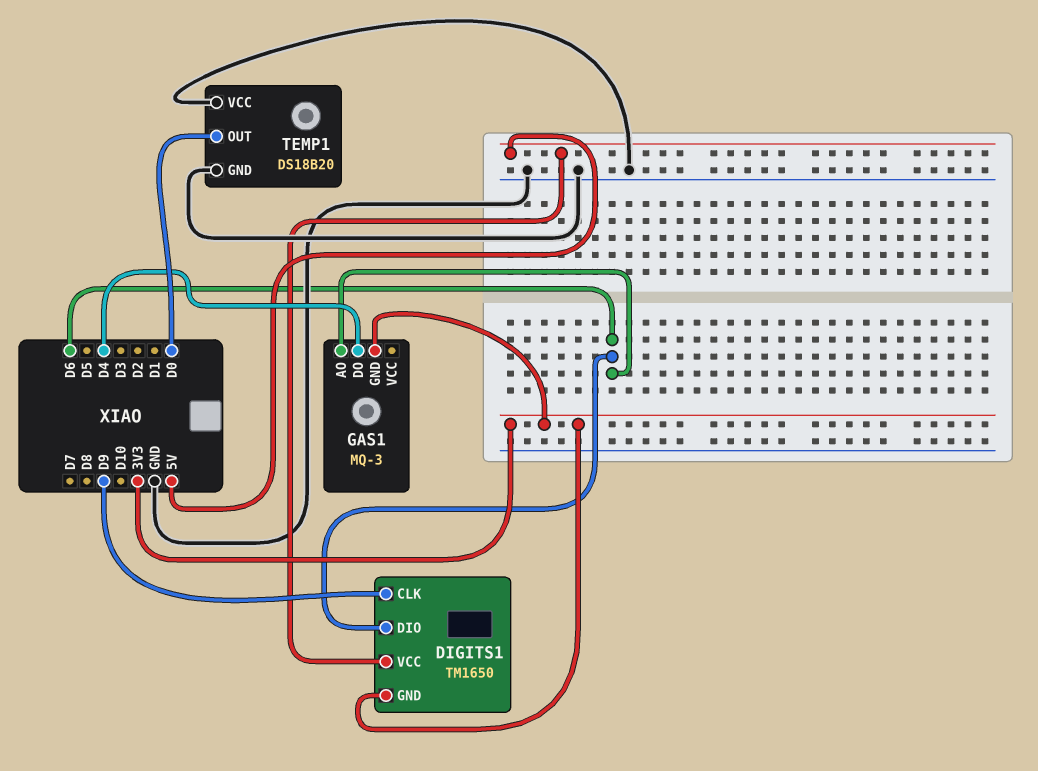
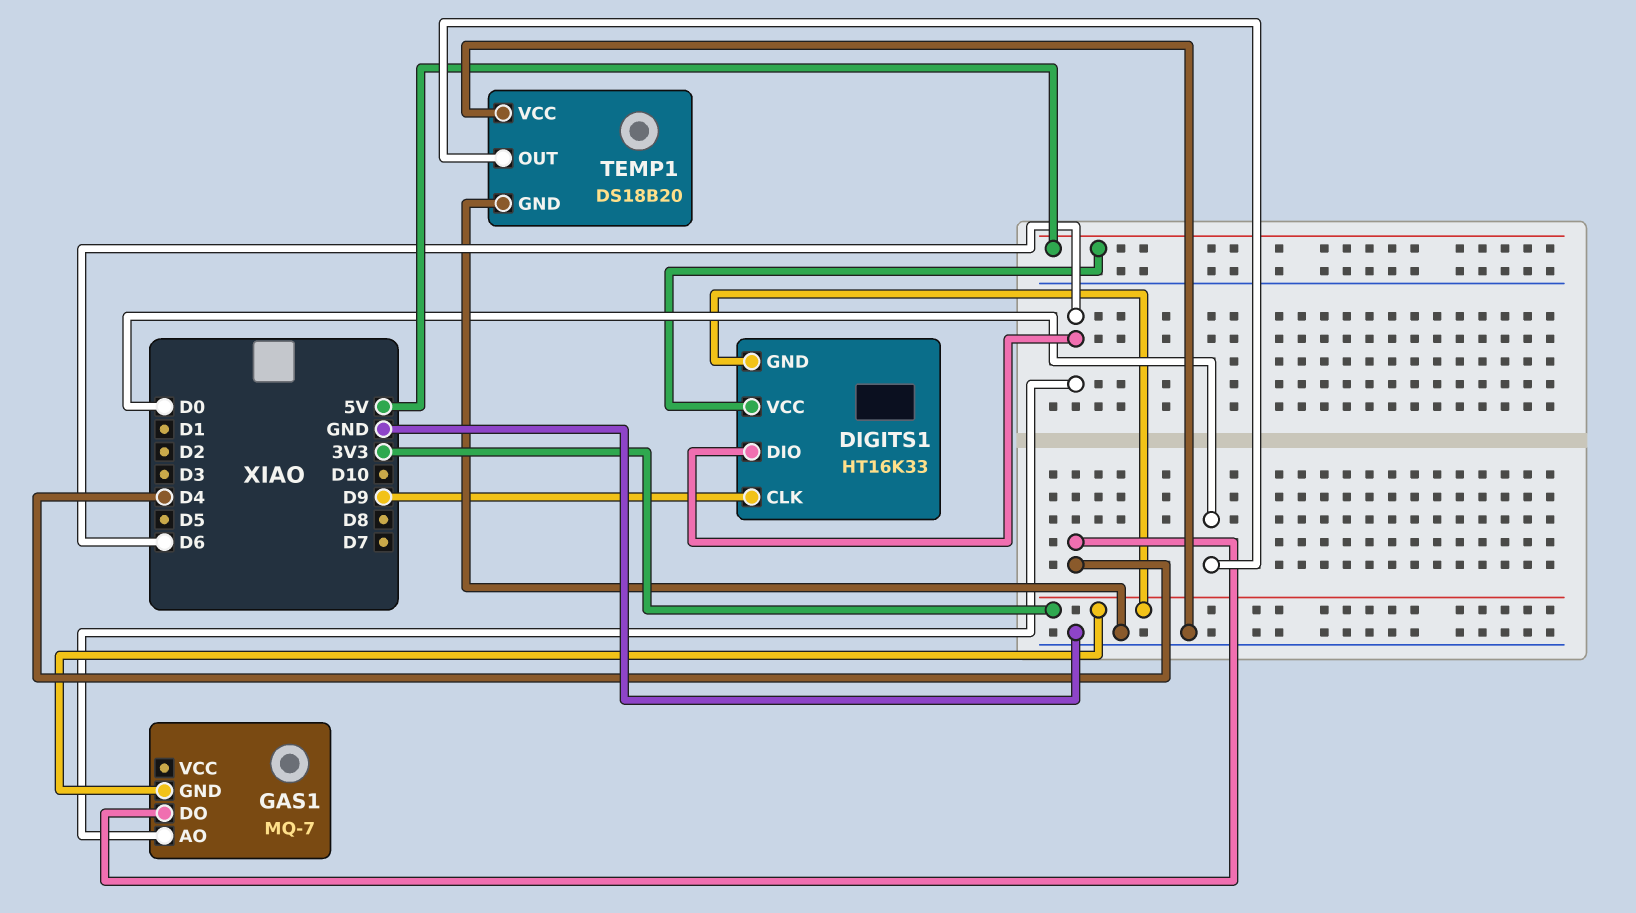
DIGITS1: TM1650 -> HT16K33
GAS1: MQ-3 -> MQ-7

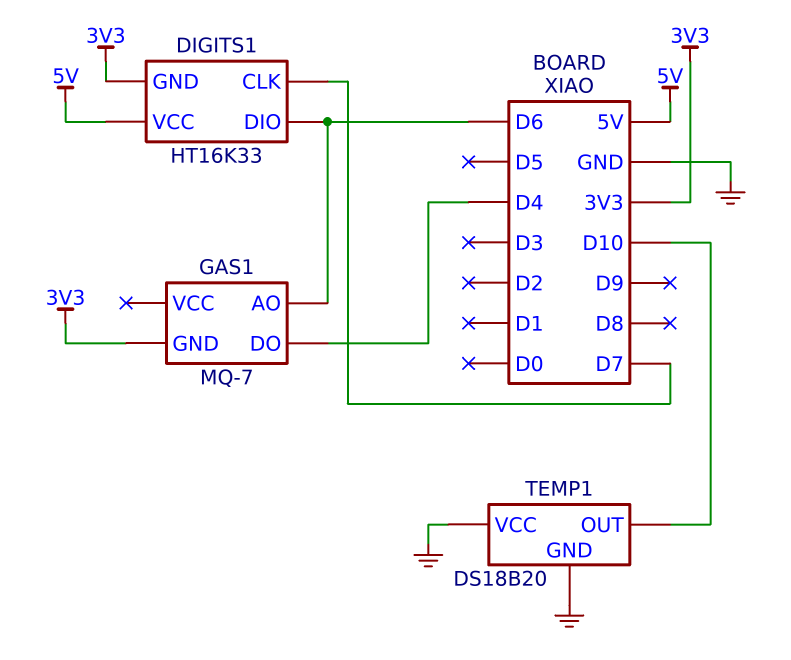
DIGITS1 pin CLK: D9 -> D7
TEMP1 pin OUT: D0 -> D10

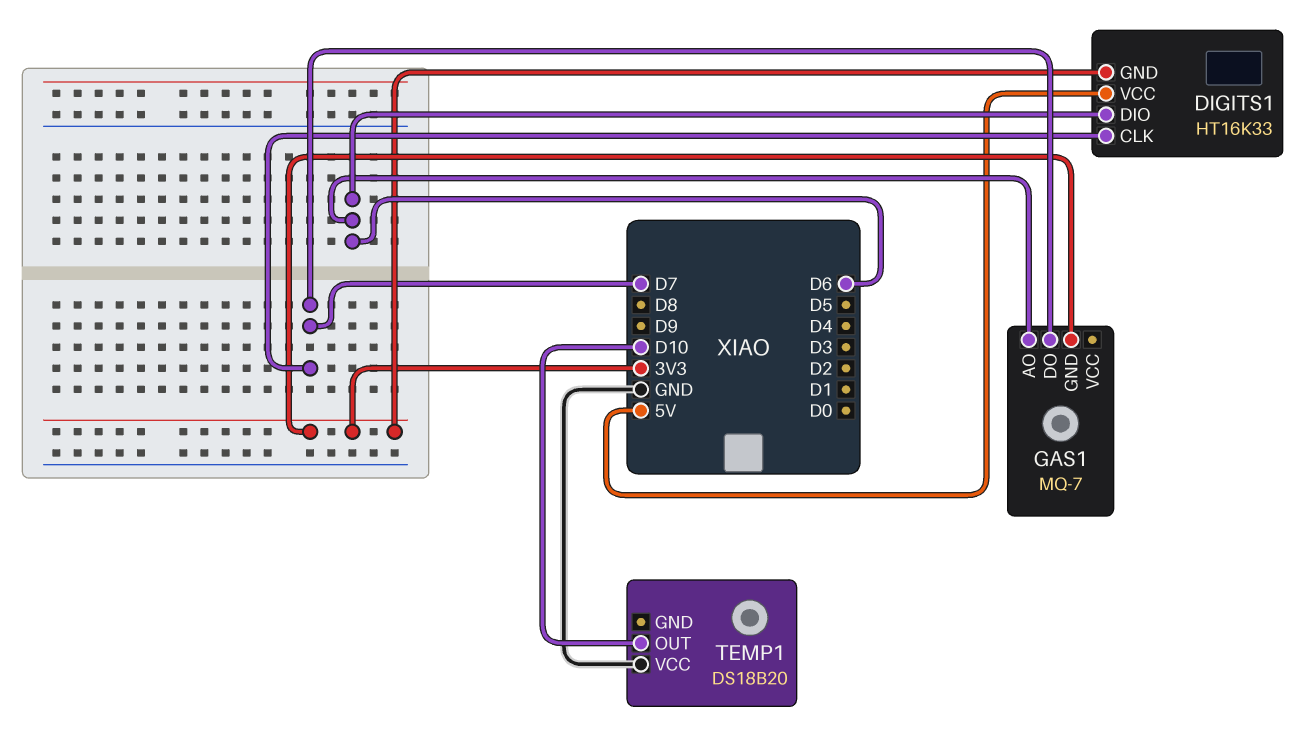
GAS1 pin DO: D4 -> D7
TEMP1 pin GND: GND -> none

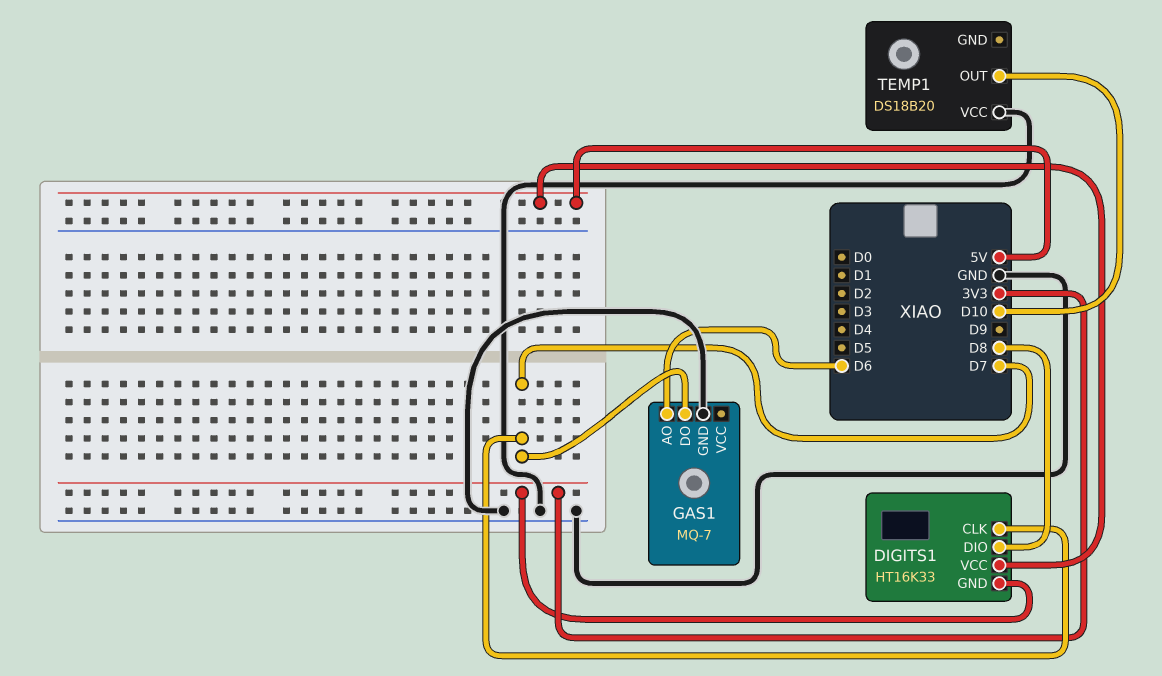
DIGITS1 pin DIO: D6 -> D8
GAS1 pin GND: 3V3 -> GND

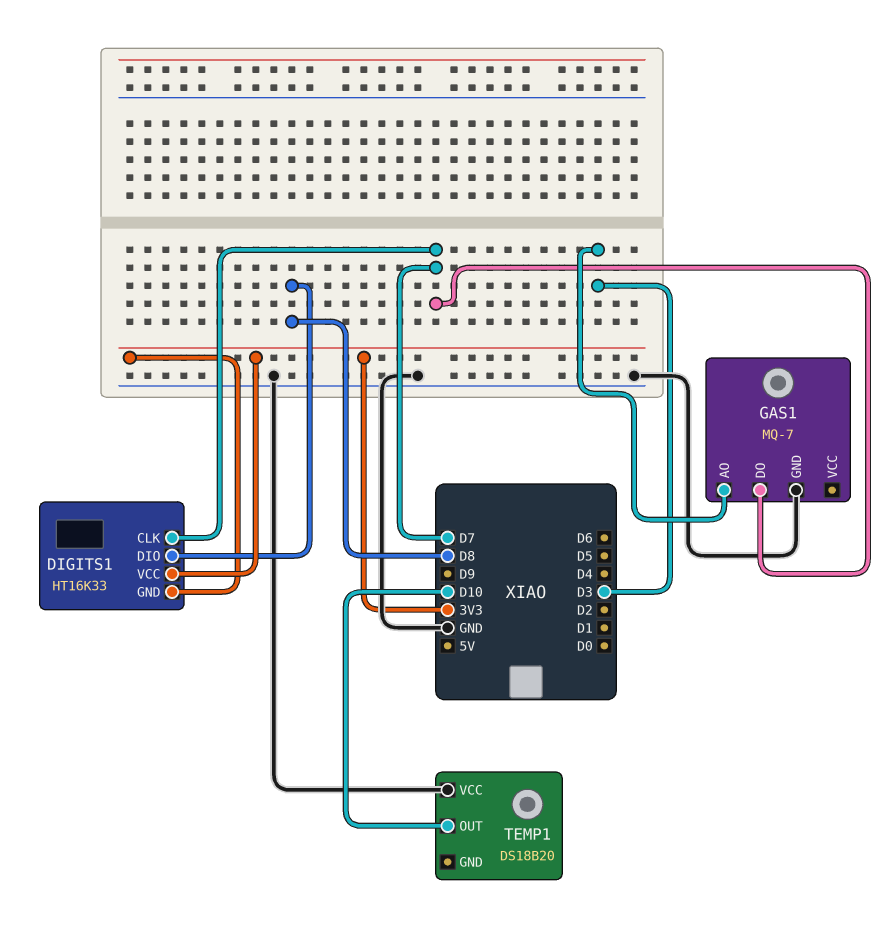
DIGITS1 pin VCC: 5V -> 3V3
GAS1 pin AO: D6 -> D3

